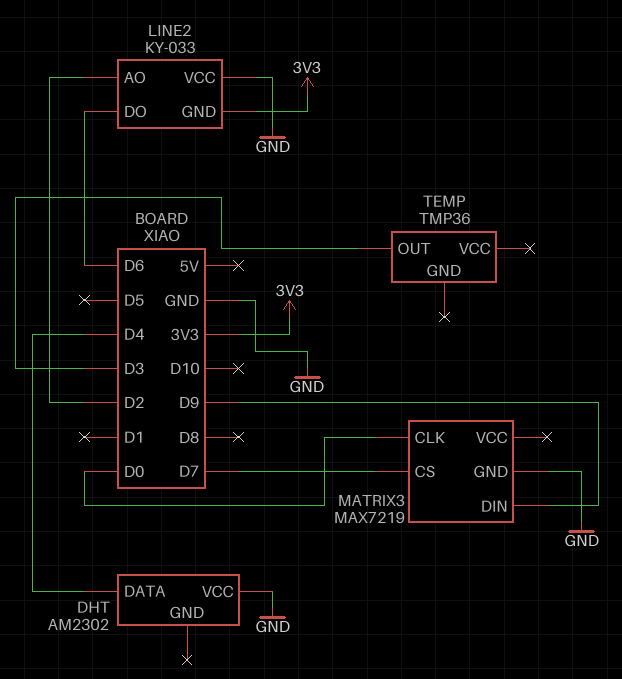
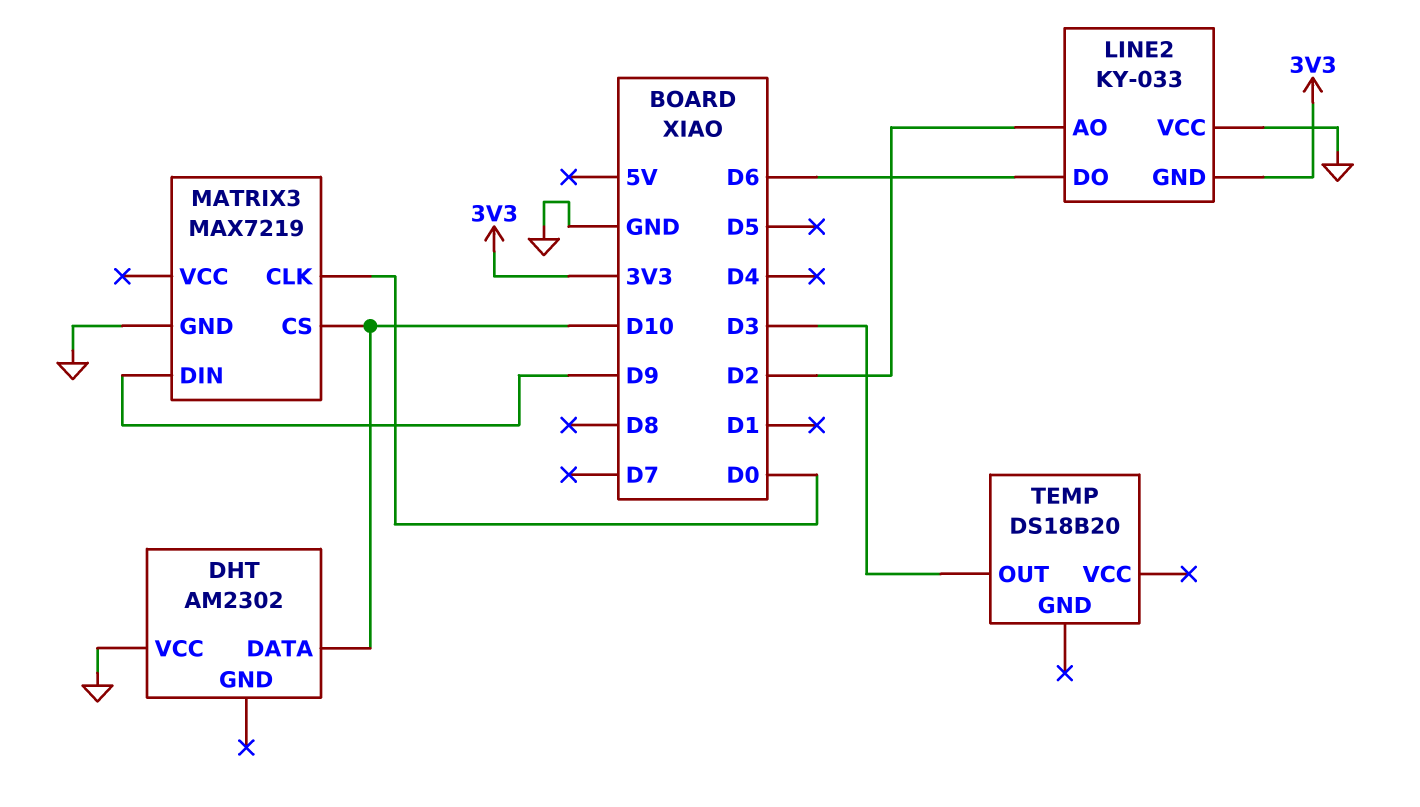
DHT pin DATA: D4 -> D10
MATRIX3 pin CS: D7 -> D10
TEMP: TMP36 -> DS18B20

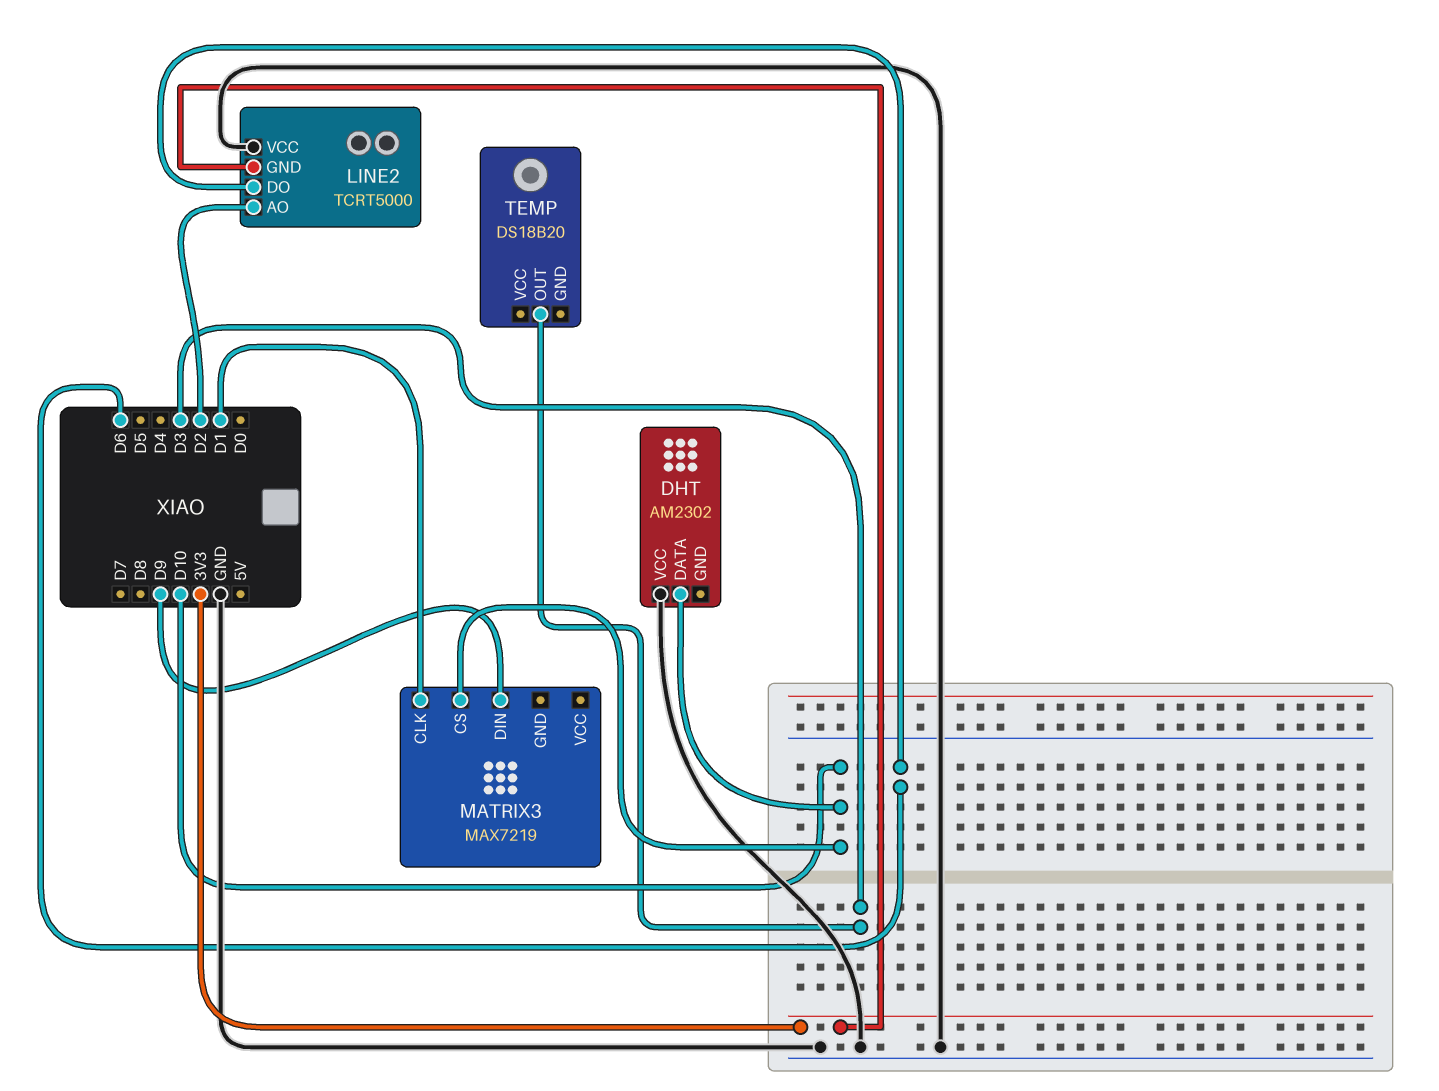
LINE2: KY-033 -> TCRT5000
MATRIX3 pin CLK: D0 -> D1
MATRIX3 pin GND: GND -> none

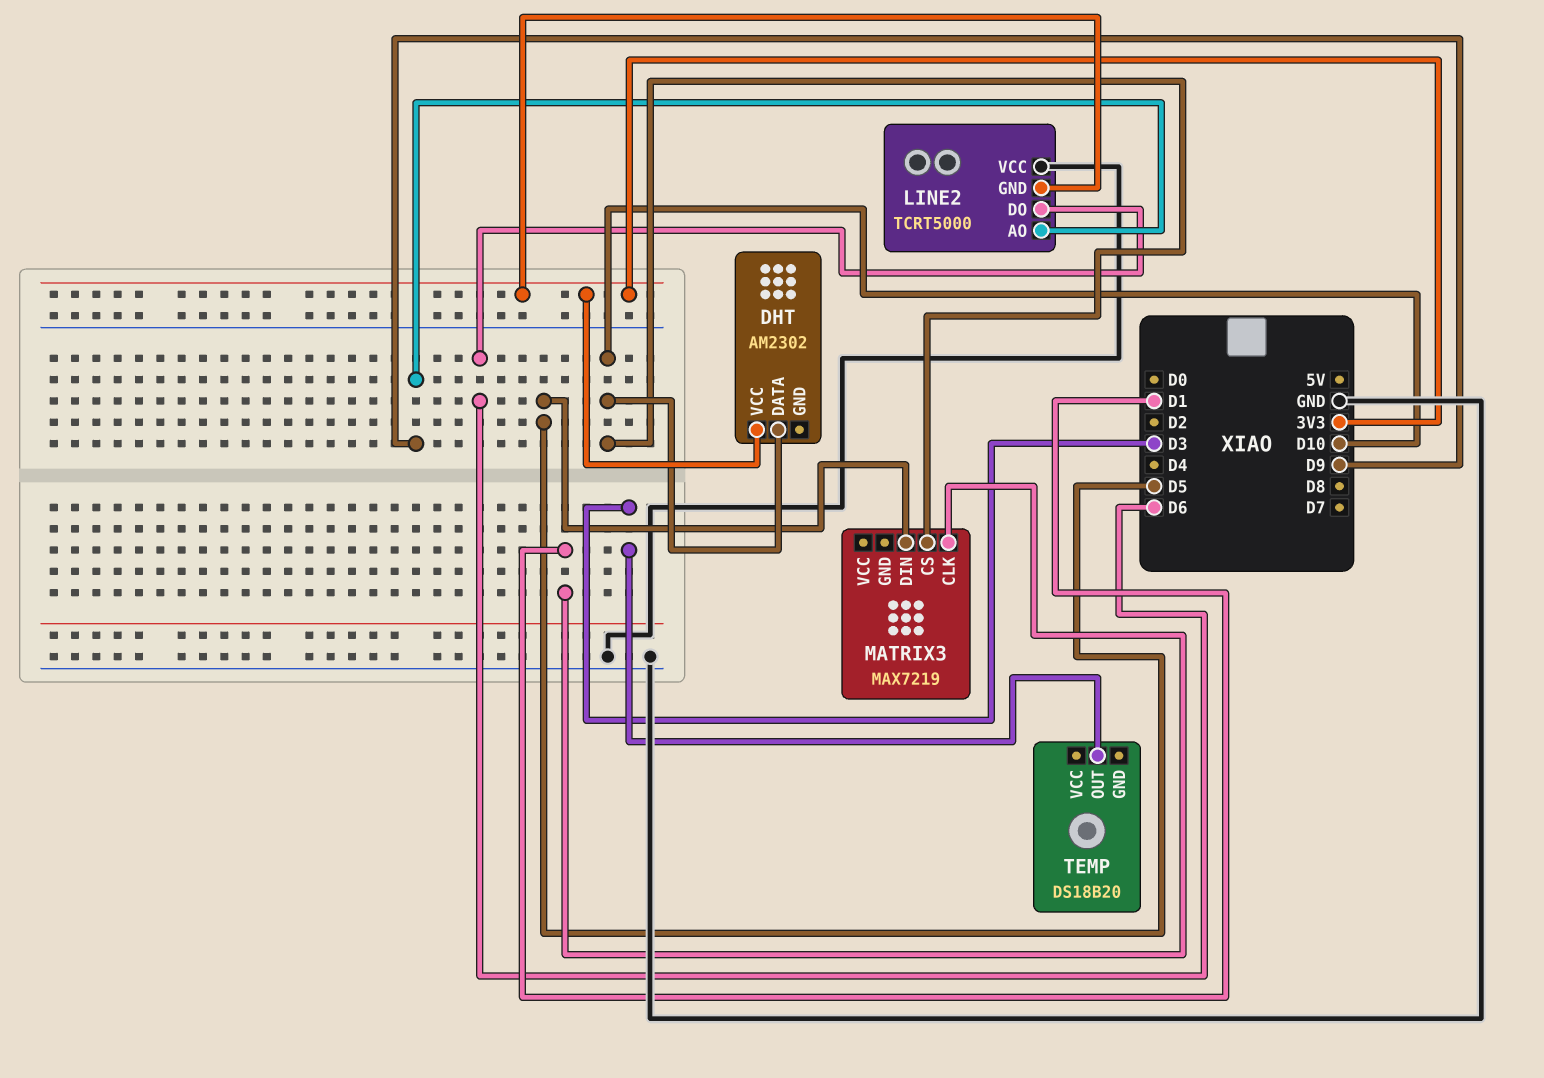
DHT pin VCC: GND -> 3V3
LINE2 pin AO: D2 -> D9
MATRIX3 pin DIN: D9 -> D5

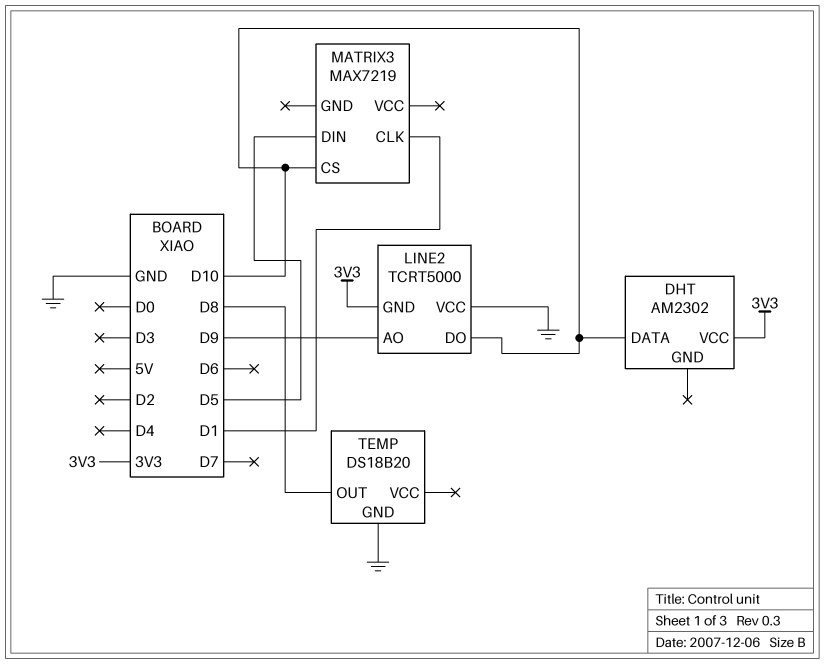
LINE2 pin DO: D6 -> D10
TEMP pin GND: none -> GND
TEMP pin OUT: D3 -> D8

